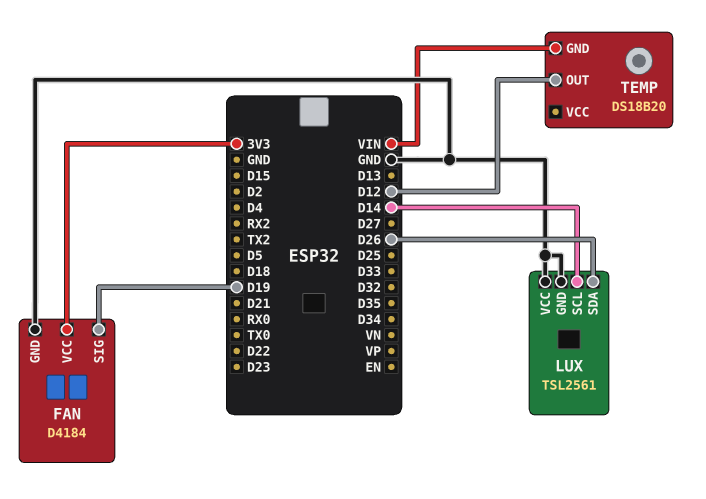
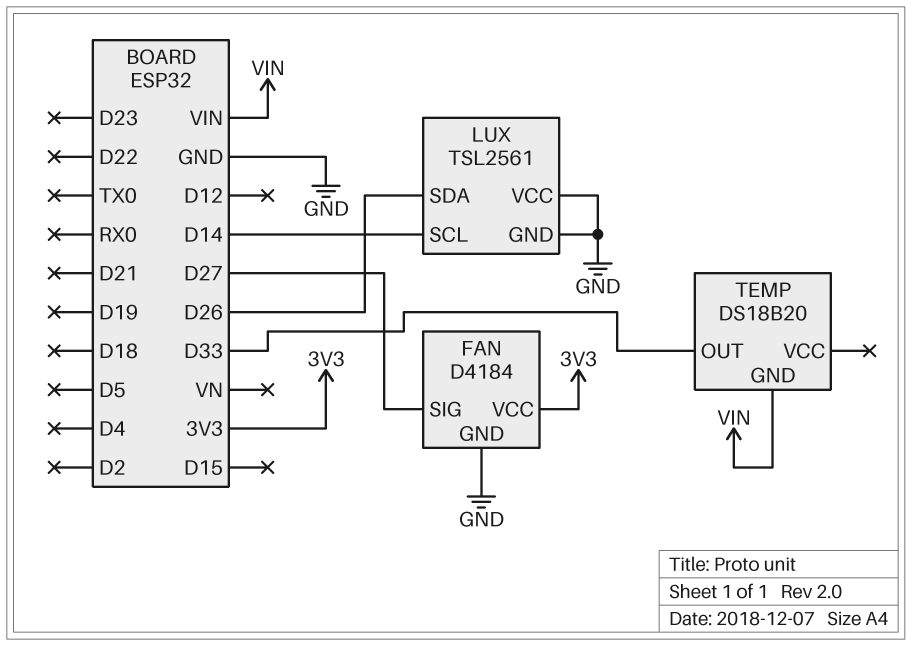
FAN pin SIG: D19 -> D27
TEMP pin OUT: D12 -> D33

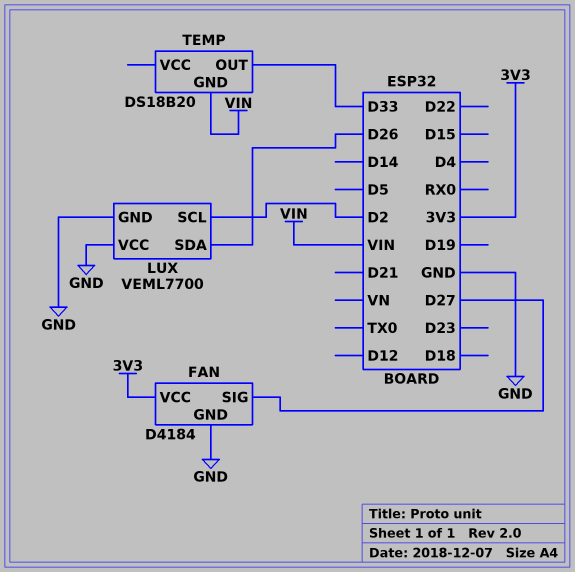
LUX: TSL2561 -> VEML7700
LUX pin SCL: D14 -> D2

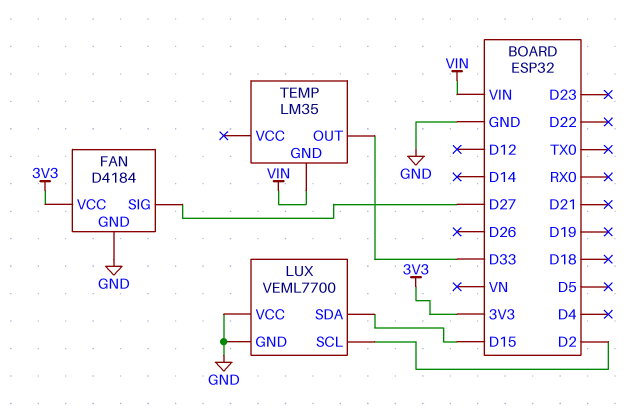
LUX pin SDA: D26 -> D15
TEMP: DS18B20 -> LM35

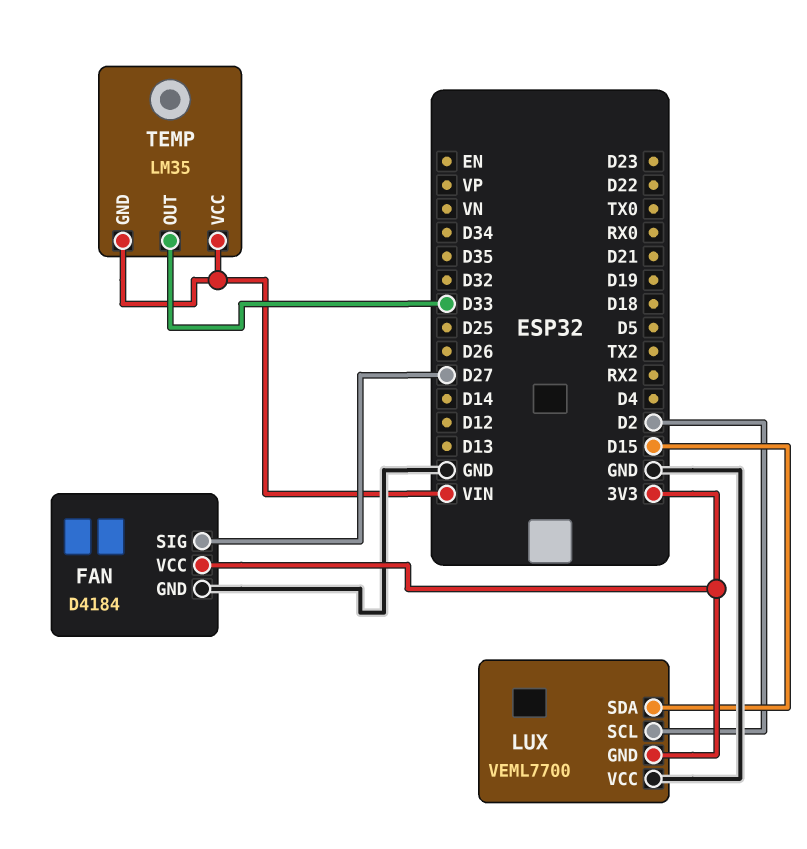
LUX pin GND: GND -> 3V3
TEMP pin VCC: none -> VIN

